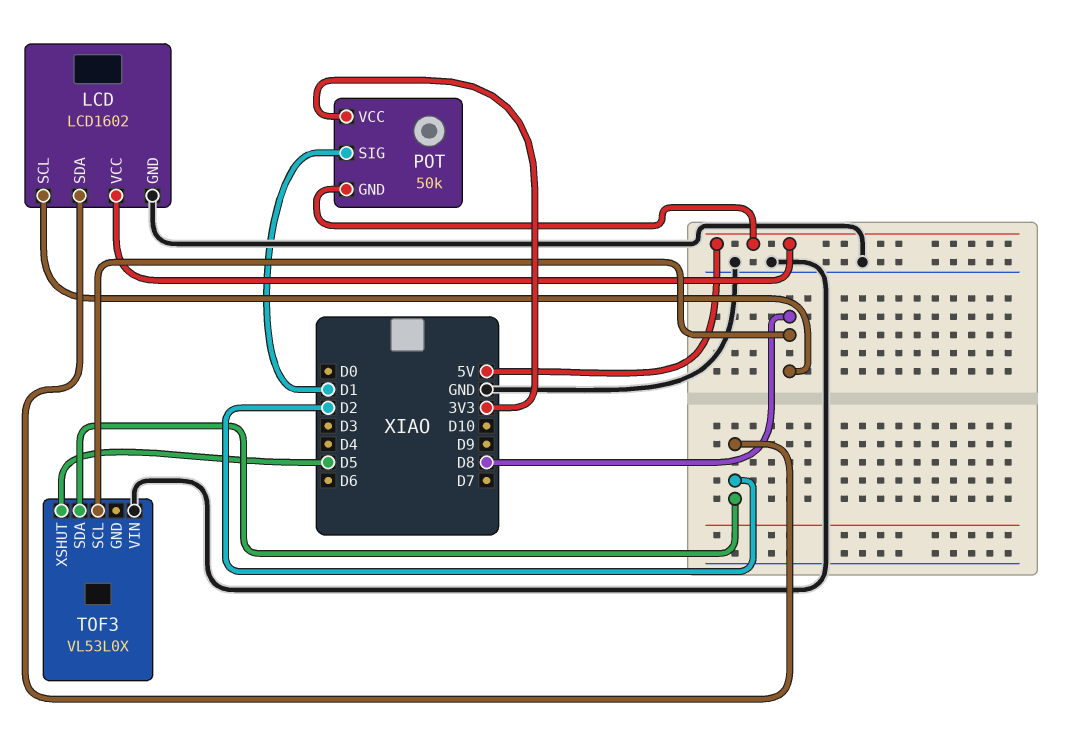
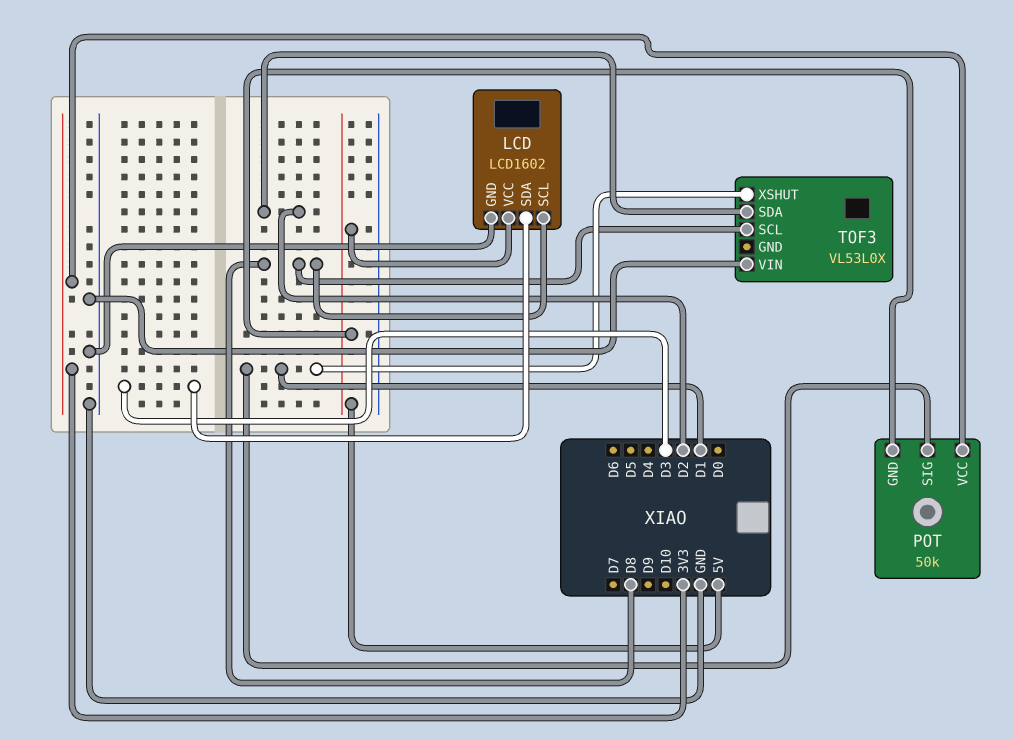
LCD pin SDA: D2 -> D3
TOF3 pin XSHUT: D5 -> D1

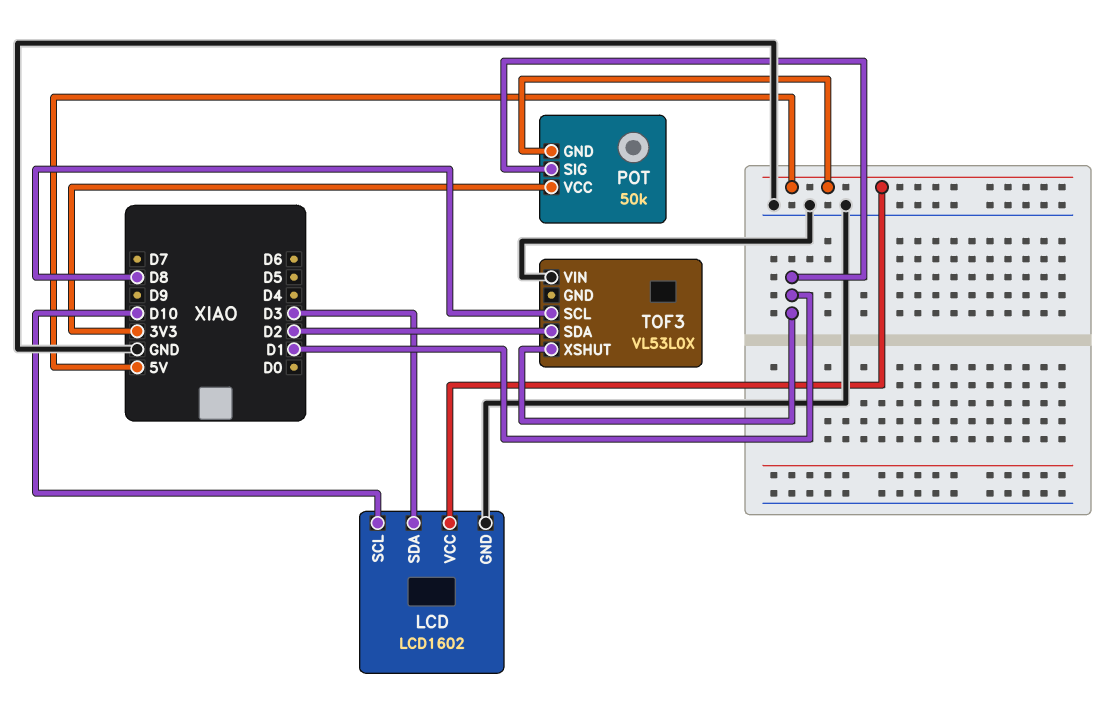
LCD pin SCL: D8 -> D10

